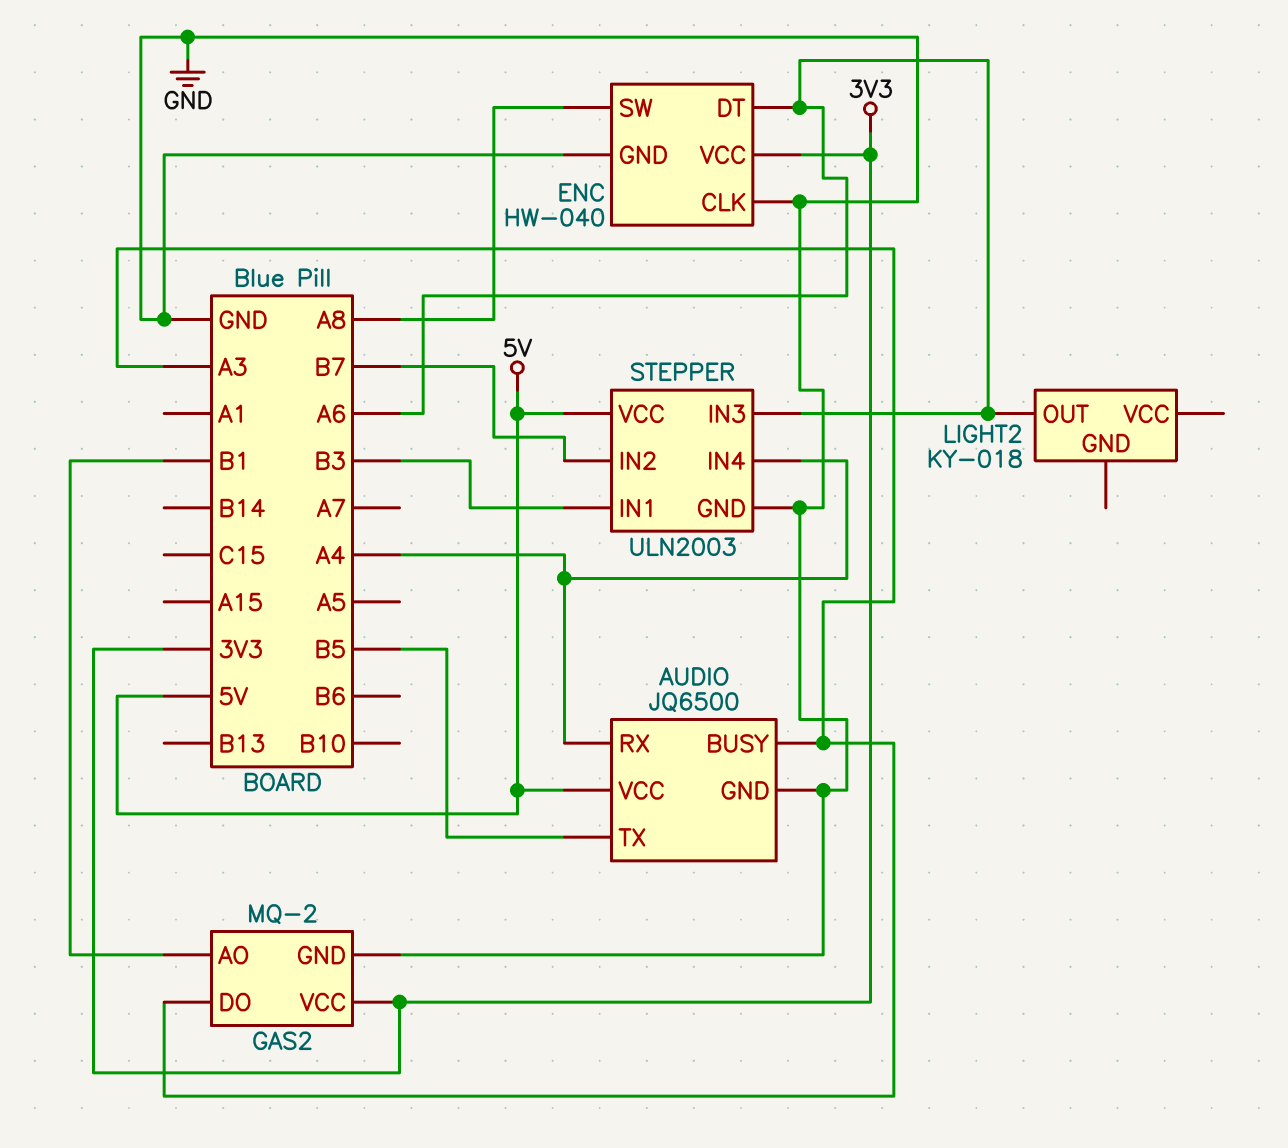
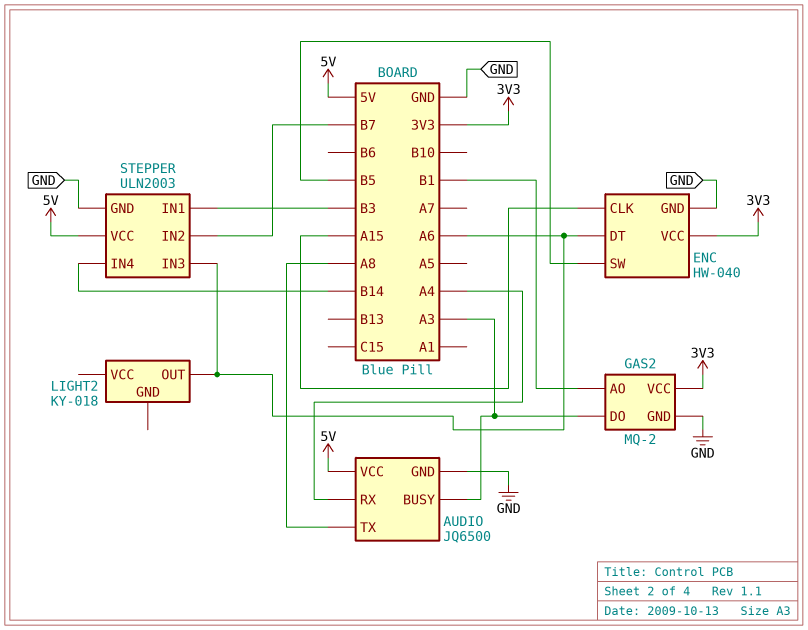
AUDIO pin TX: B5 -> A8
ENC pin CLK: GND -> A15
ENC pin SW: A8 -> B5
STEPPER pin IN4: A4 -> B14

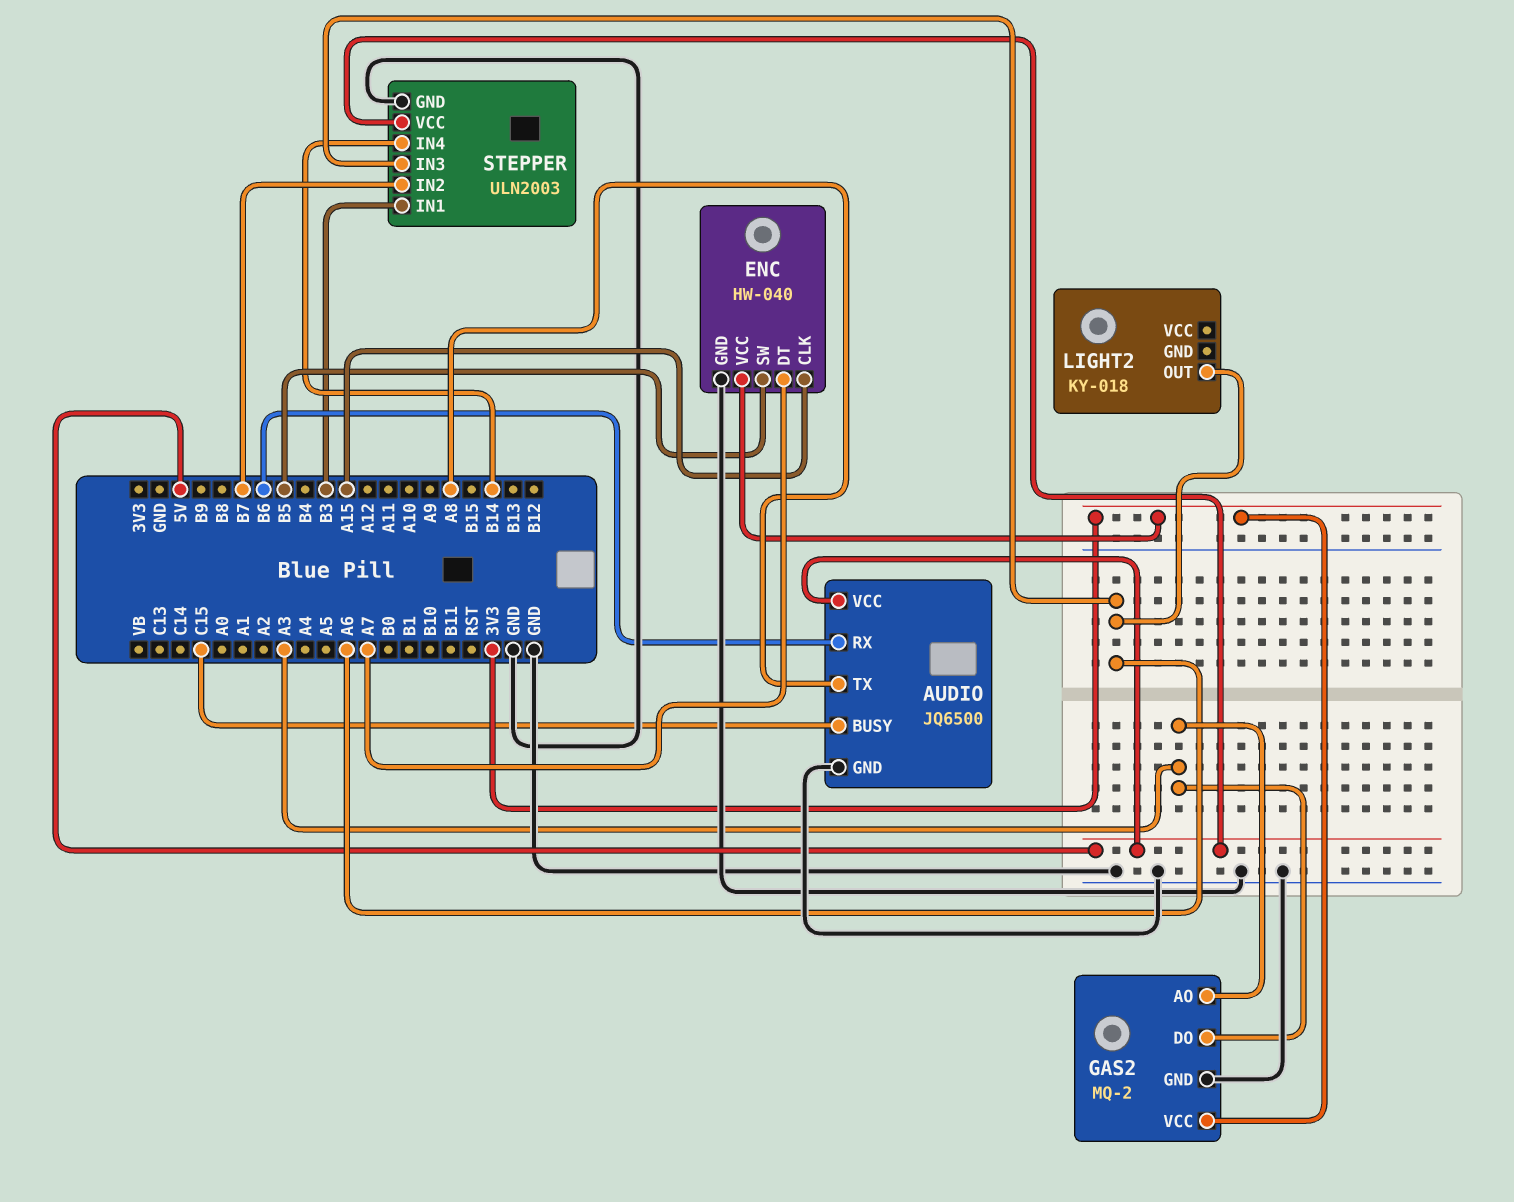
AUDIO pin BUSY: A3 -> C15
AUDIO pin RX: A4 -> B6
ENC pin DT: A6 -> A7
GAS2 pin AO: B1 -> A3

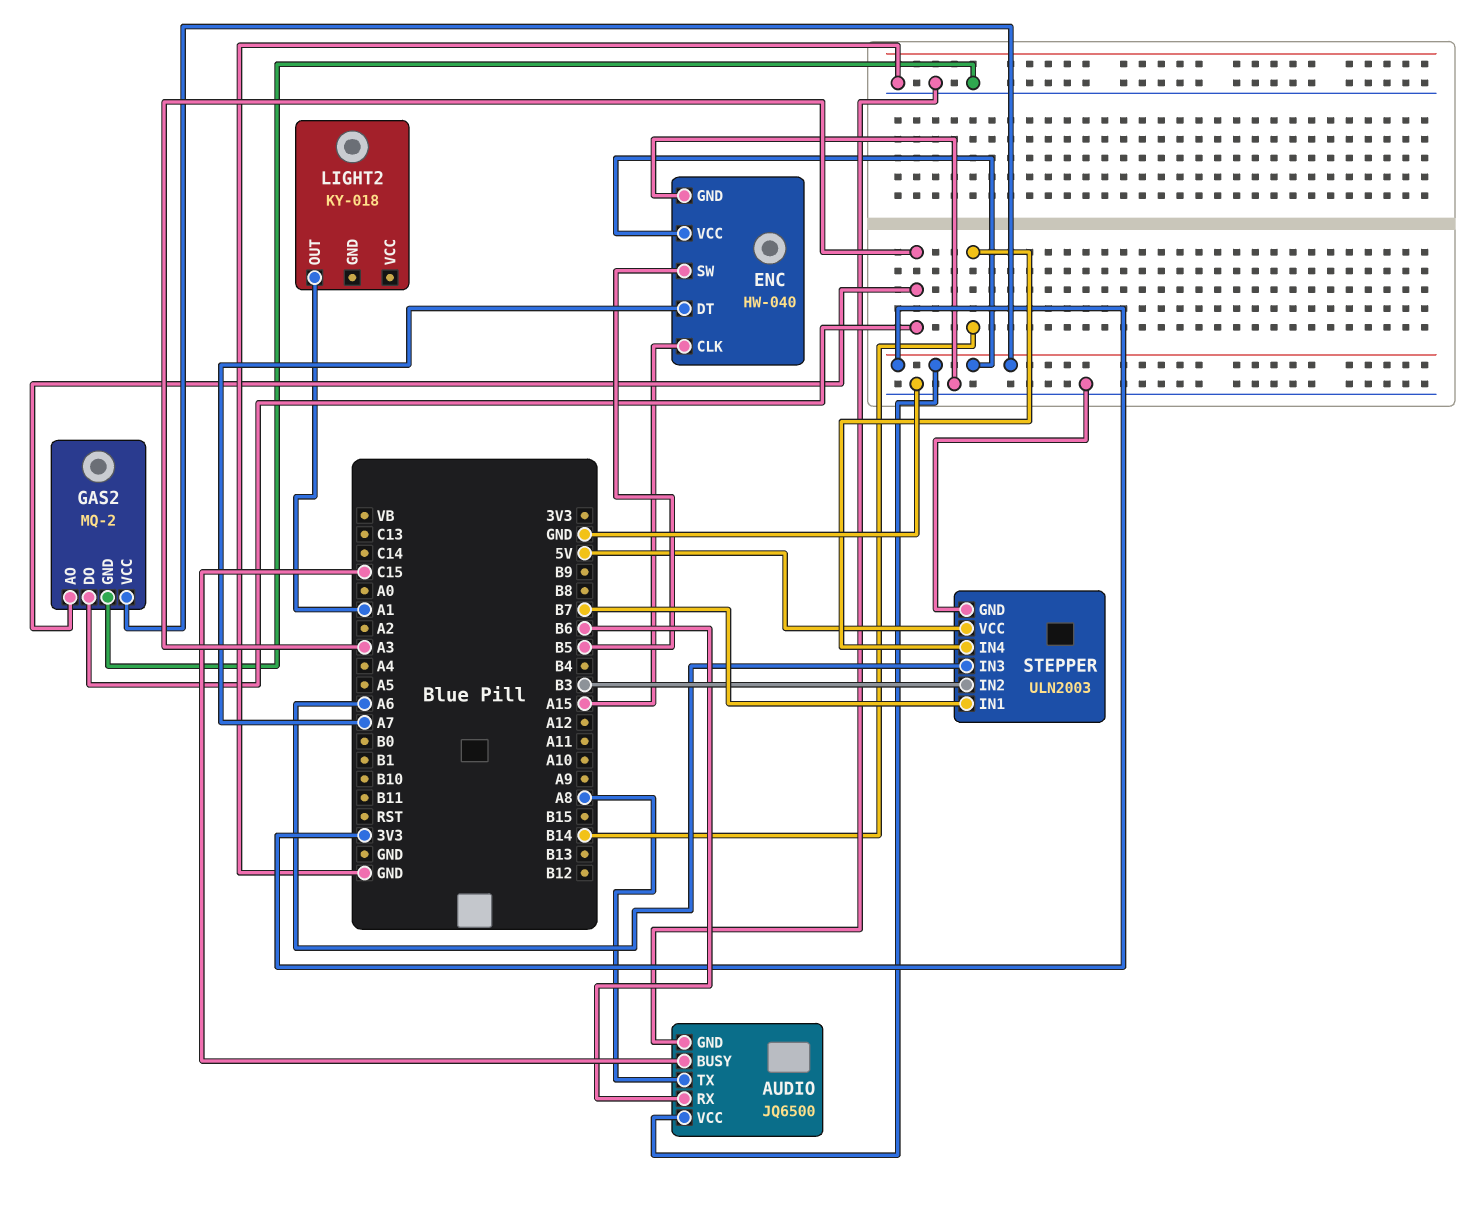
AUDIO pin VCC: 5V -> 3V3
LIGHT2 pin OUT: A6 -> A1
STEPPER pin IN1: B3 -> B7
STEPPER pin IN2: B7 -> B3

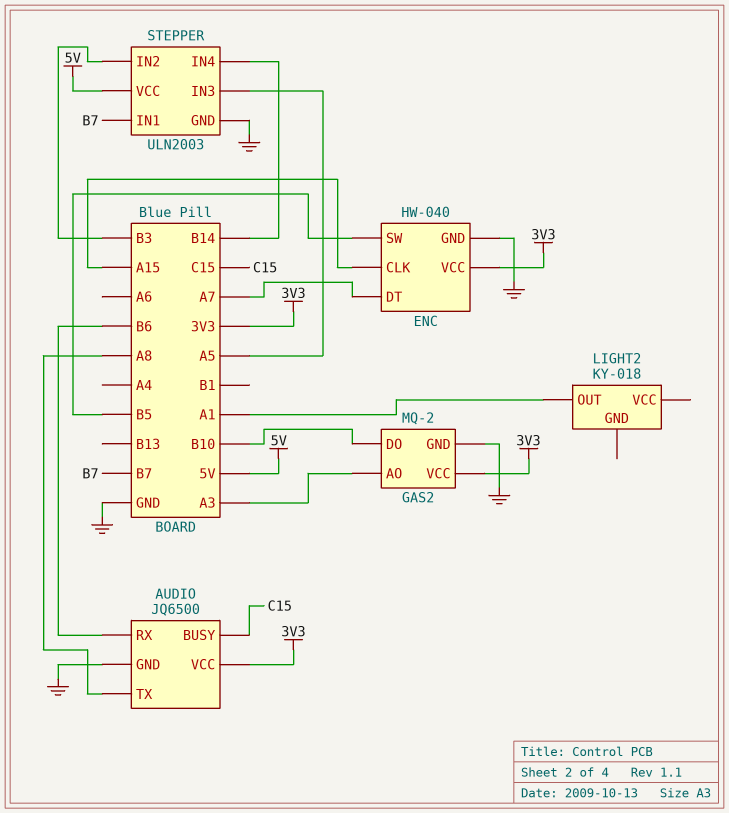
GAS2 pin DO: A3 -> B10
STEPPER pin IN3: A6 -> A5

